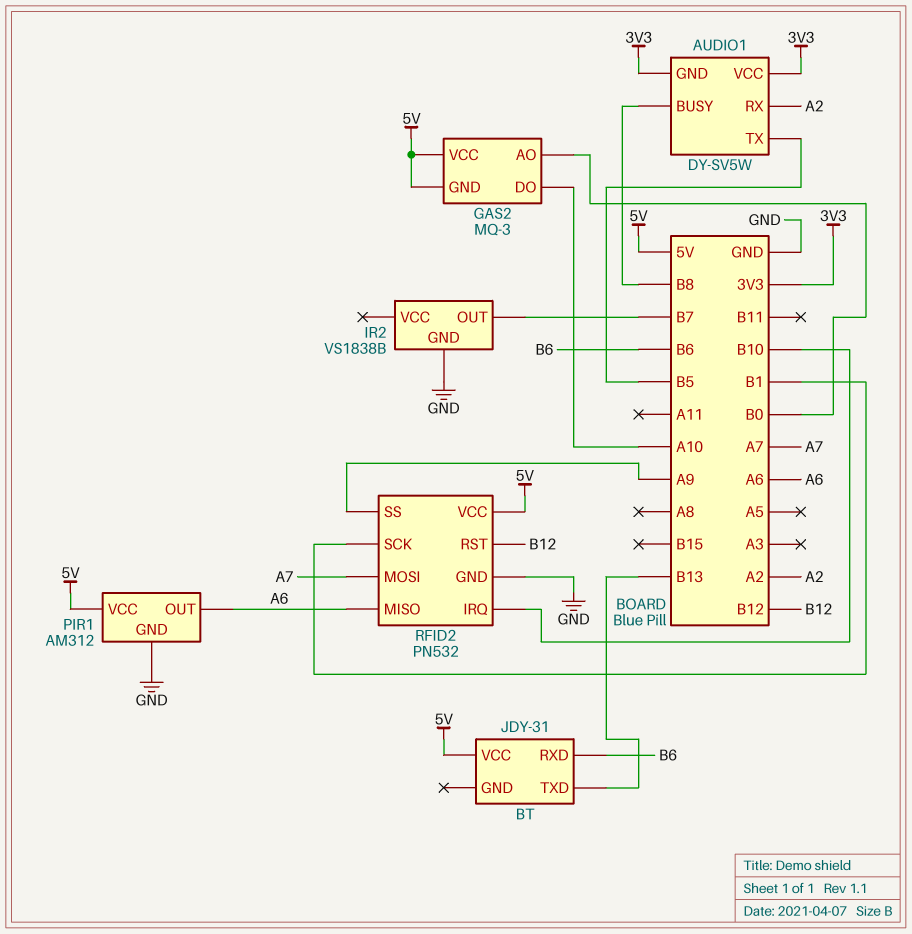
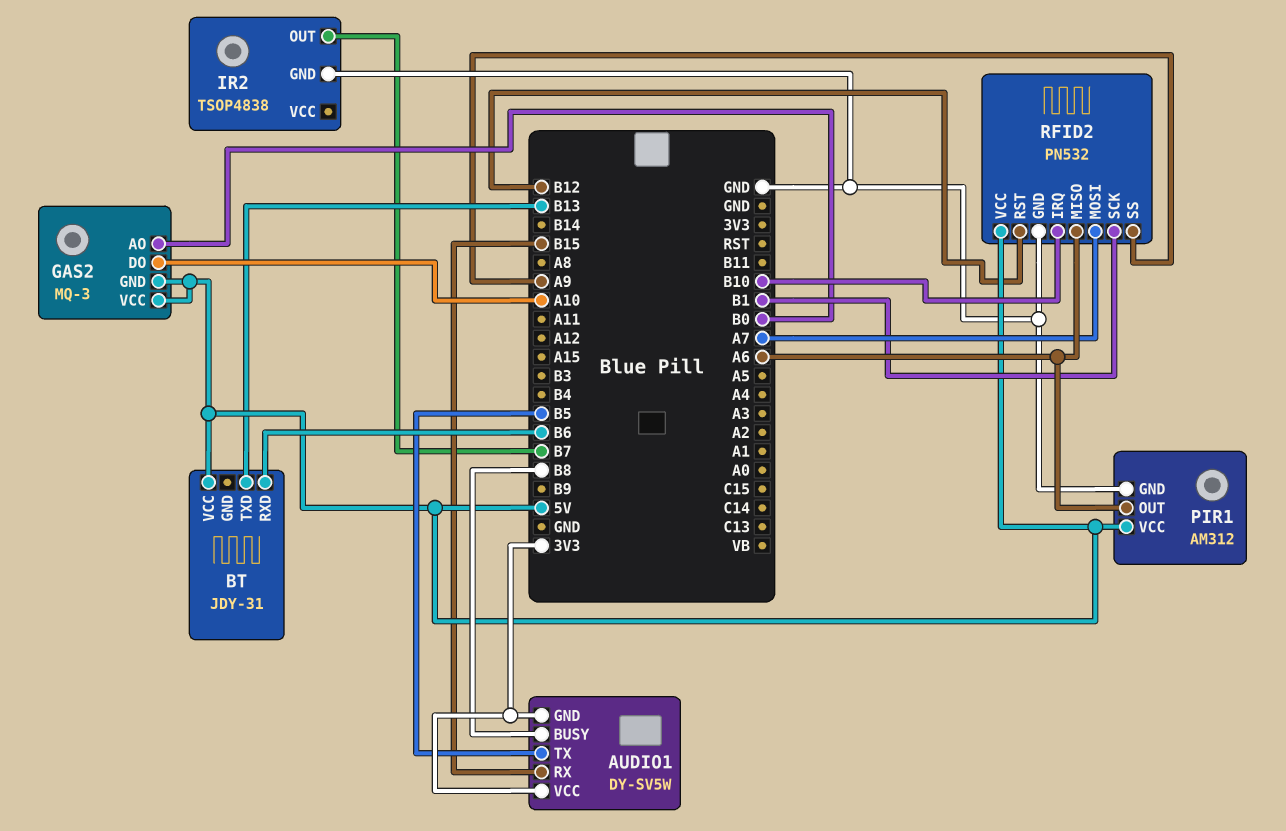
AUDIO1 pin RX: A2 -> B15
IR2: VS1838B -> TSOP4838

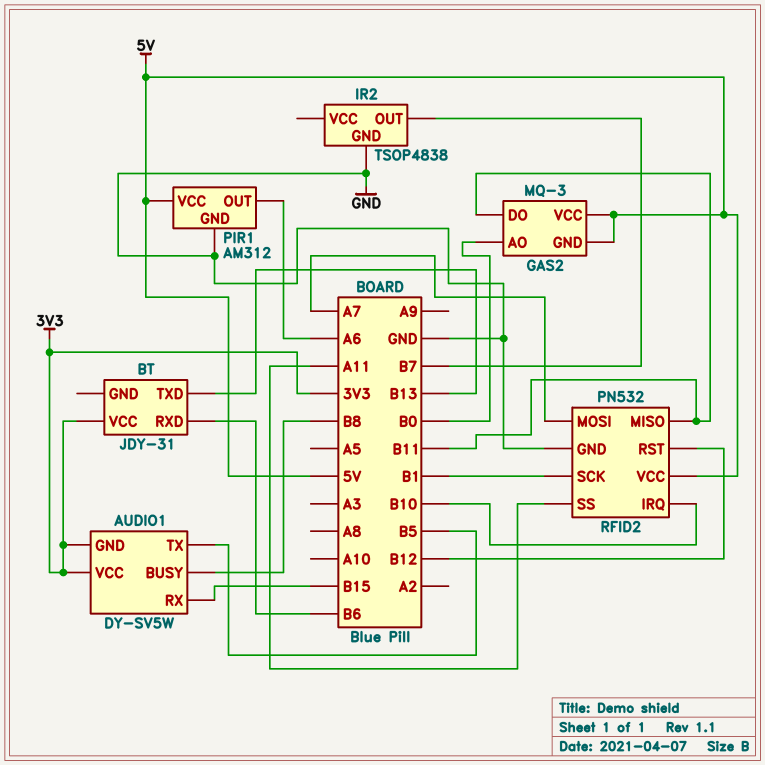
BT pin VCC: 5V -> 3V3
GAS2 pin DO: A10 -> B11
RFID2 pin MISO: A6 -> B11
RFID2 pin SS: A9 -> A11

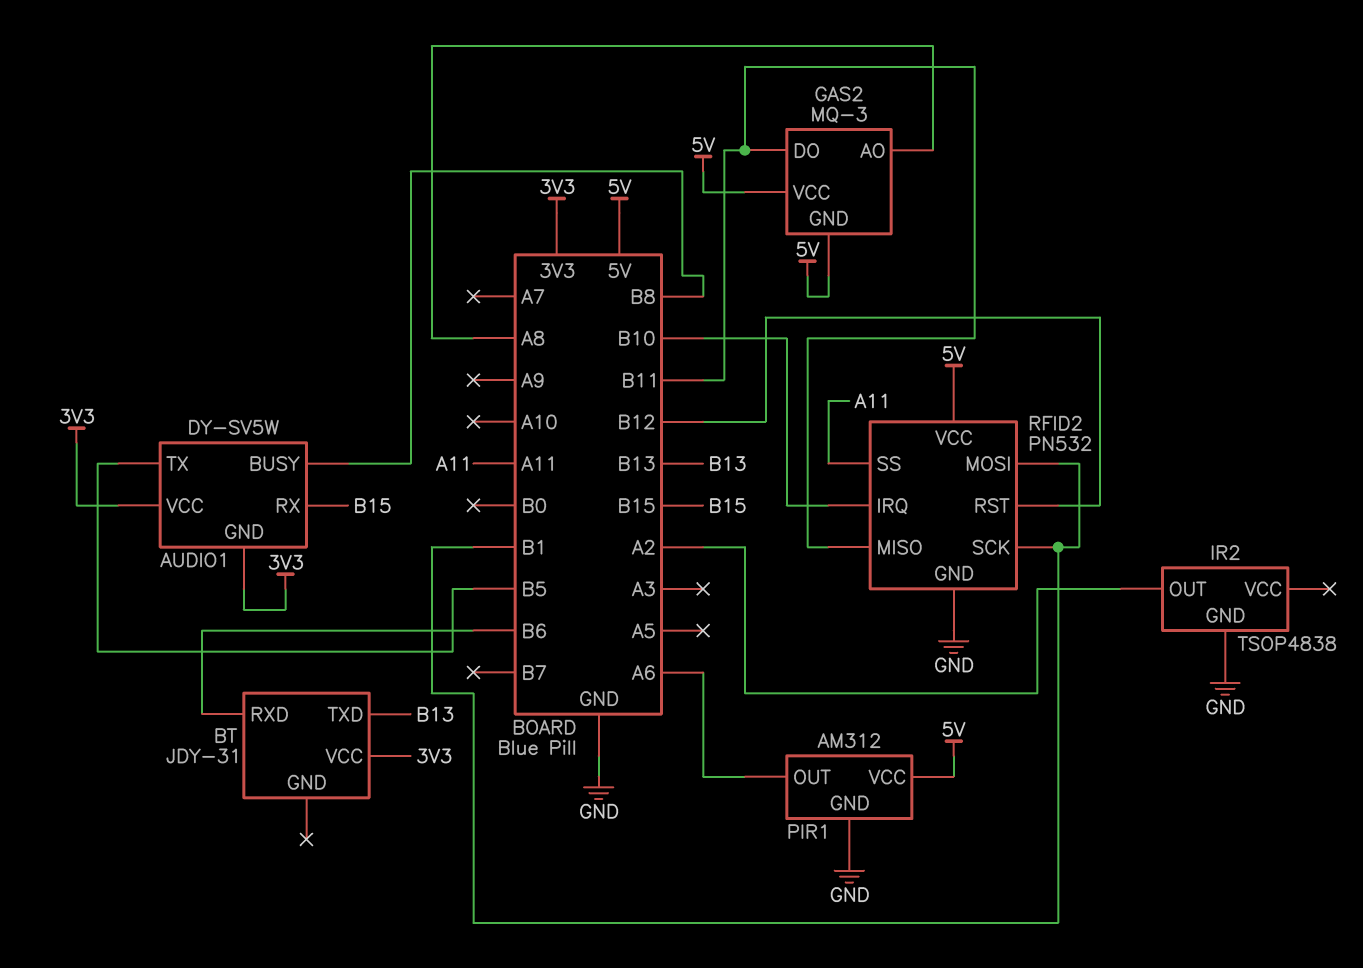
GAS2 pin AO: B0 -> A8
IR2 pin OUT: B7 -> A2
RFID2 pin MOSI: A7 -> B1

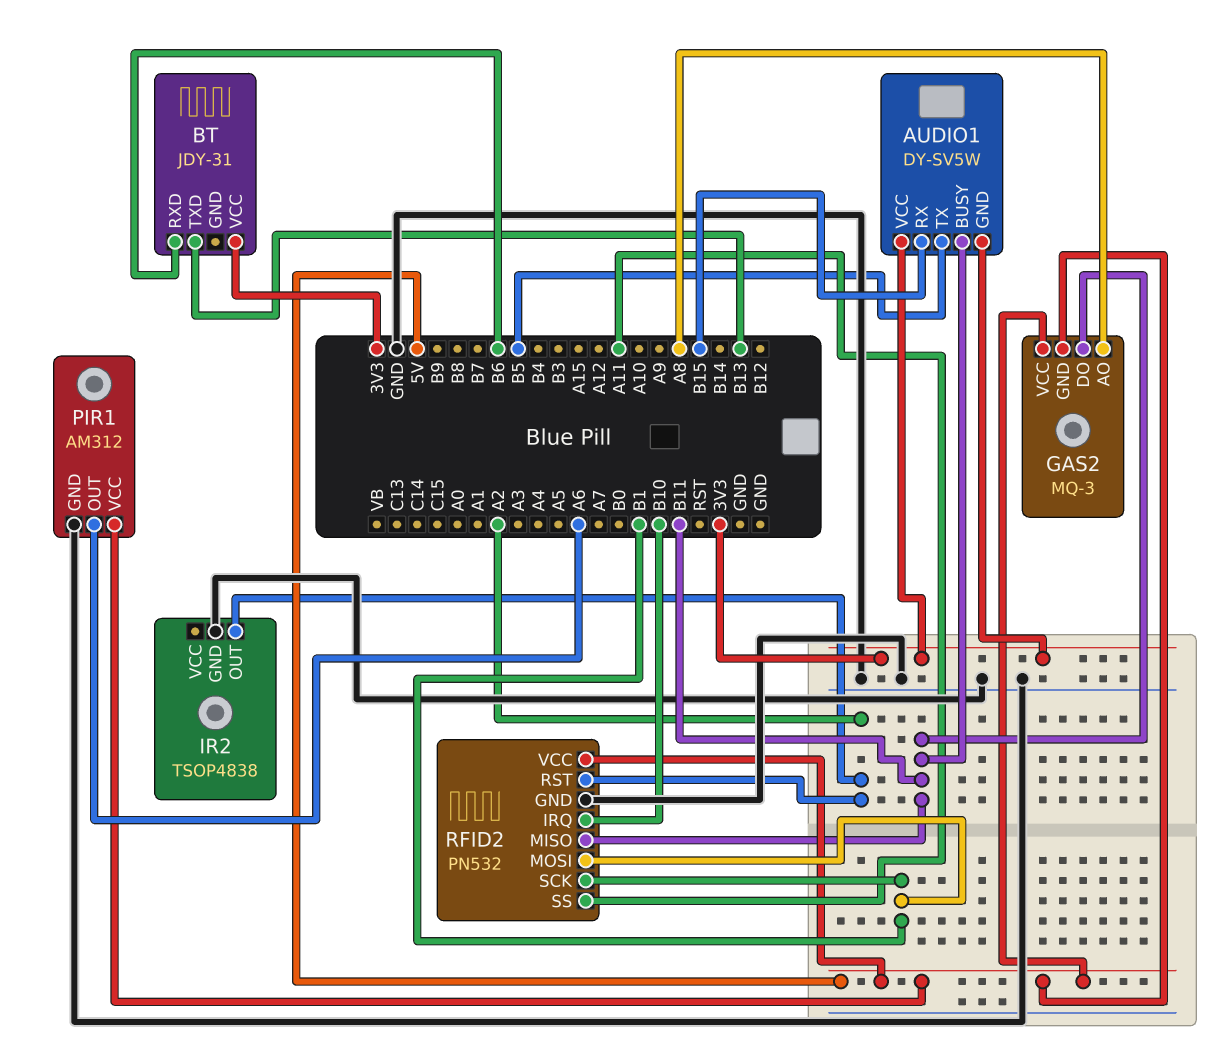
AUDIO1 pin BUSY: B8 -> B11
RFID2 pin RST: B12 -> A2

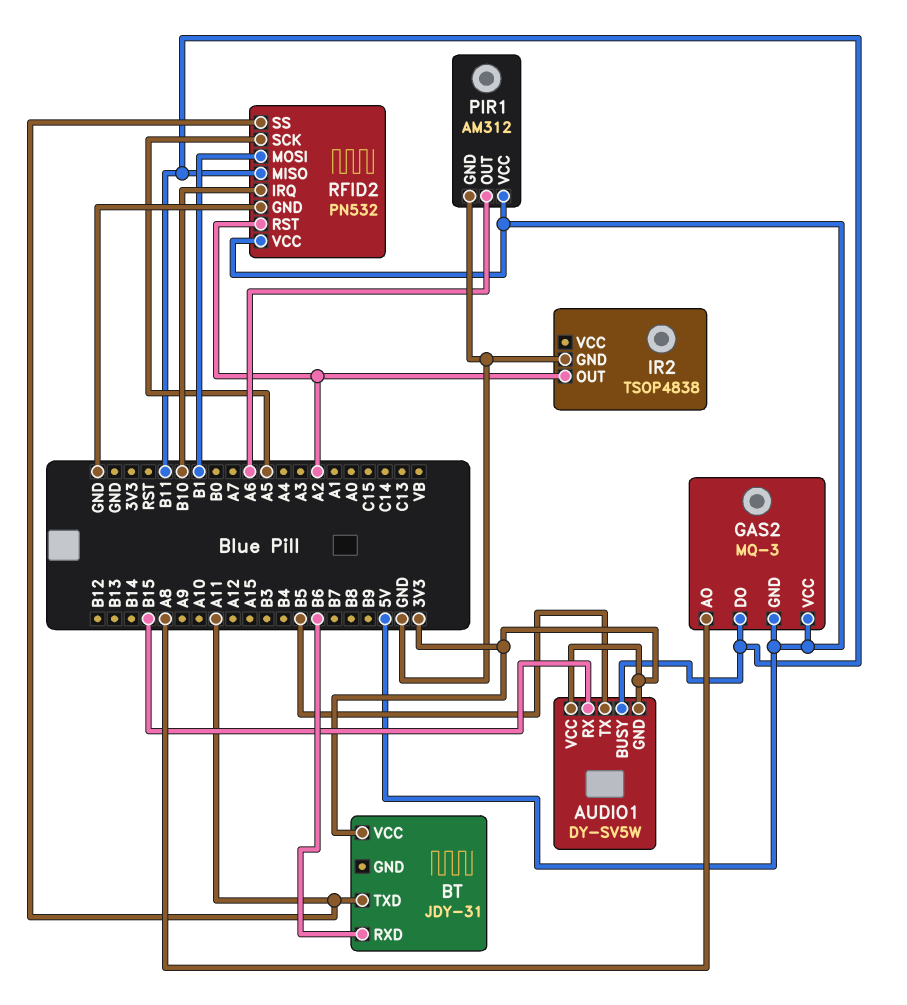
BT pin TXD: B13 -> A11
RFID2 pin SCK: B1 -> A5

